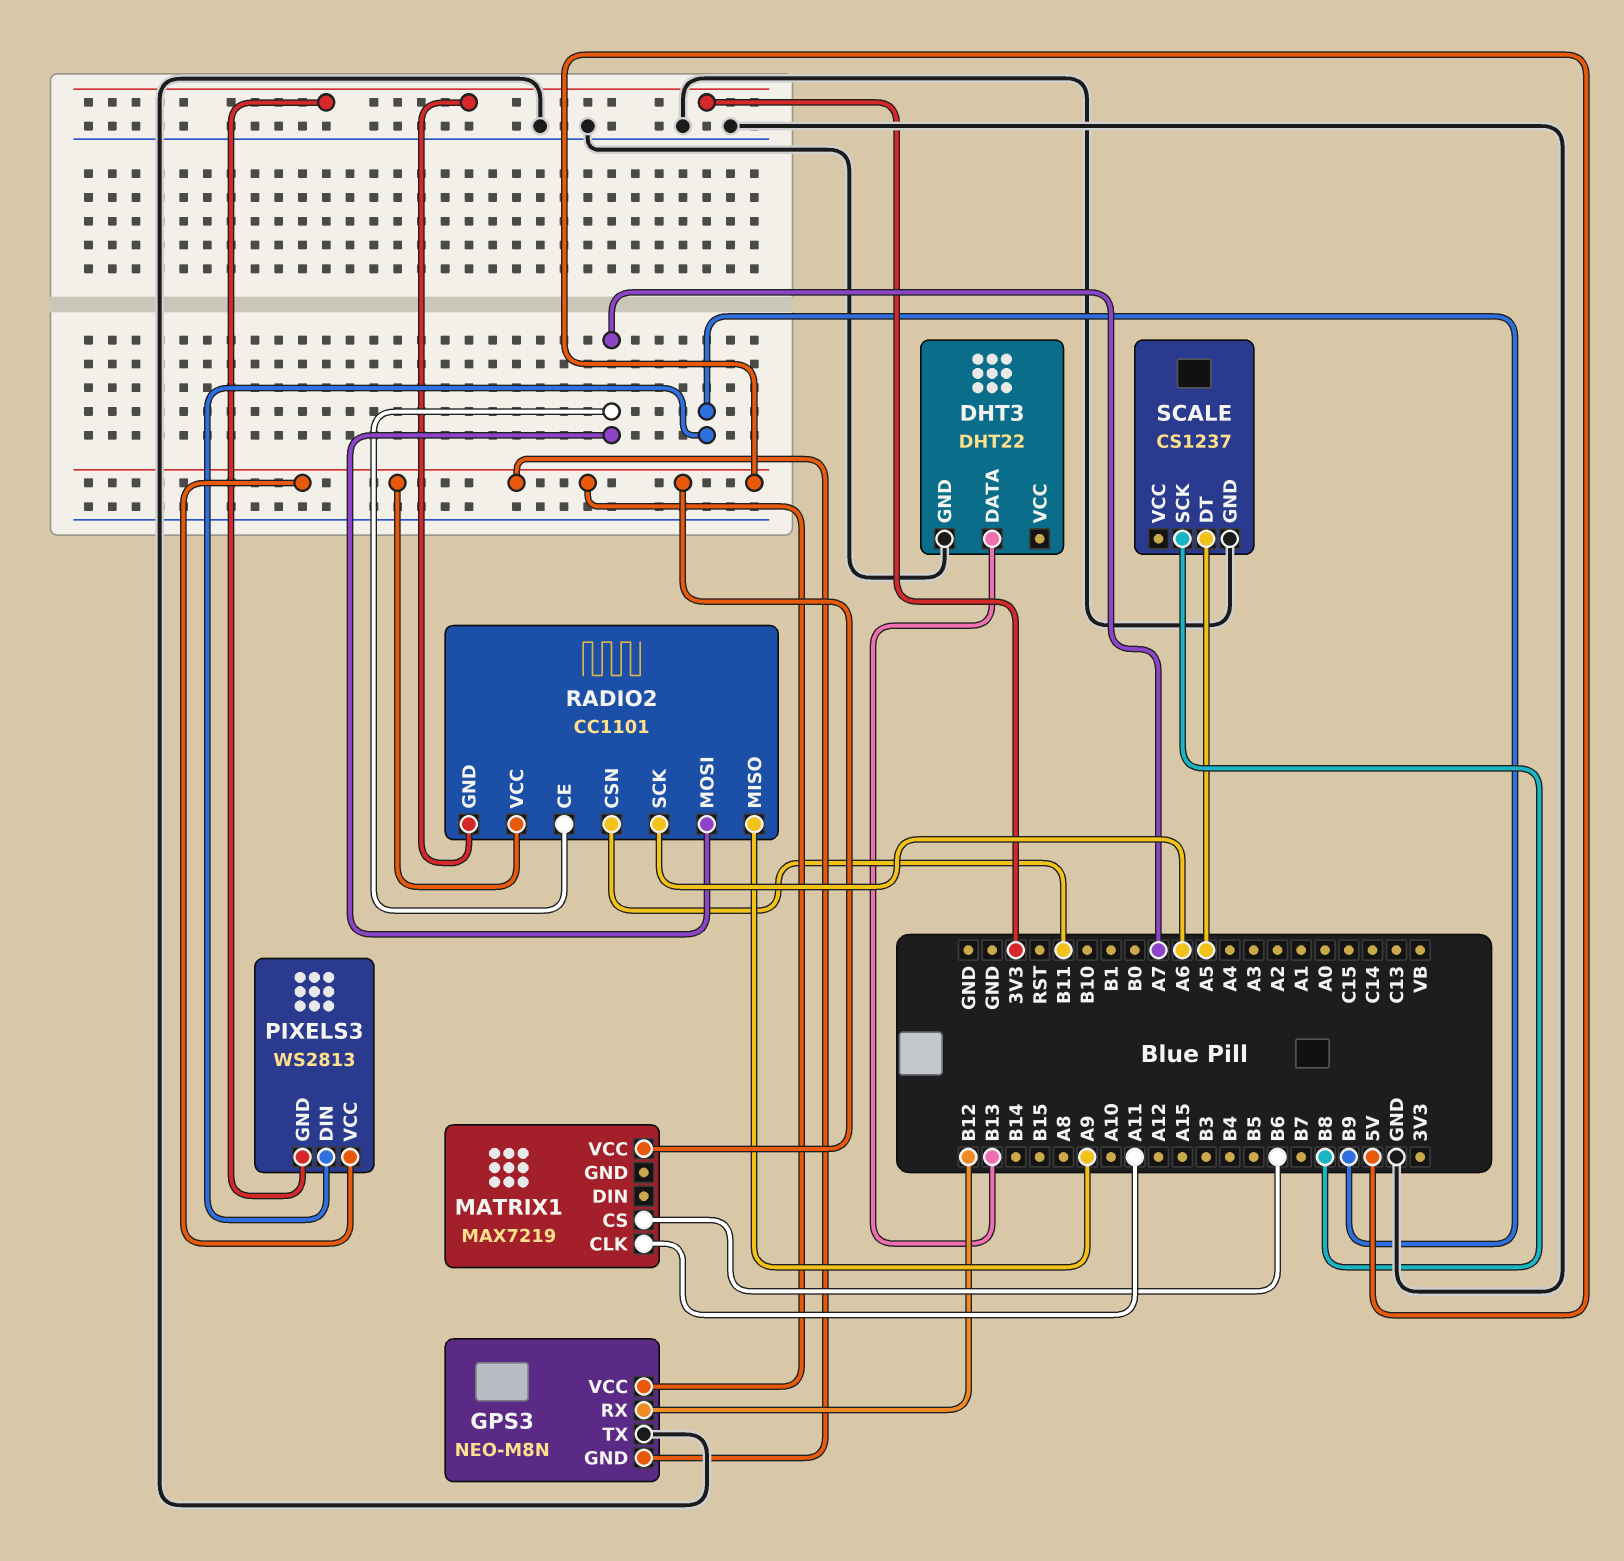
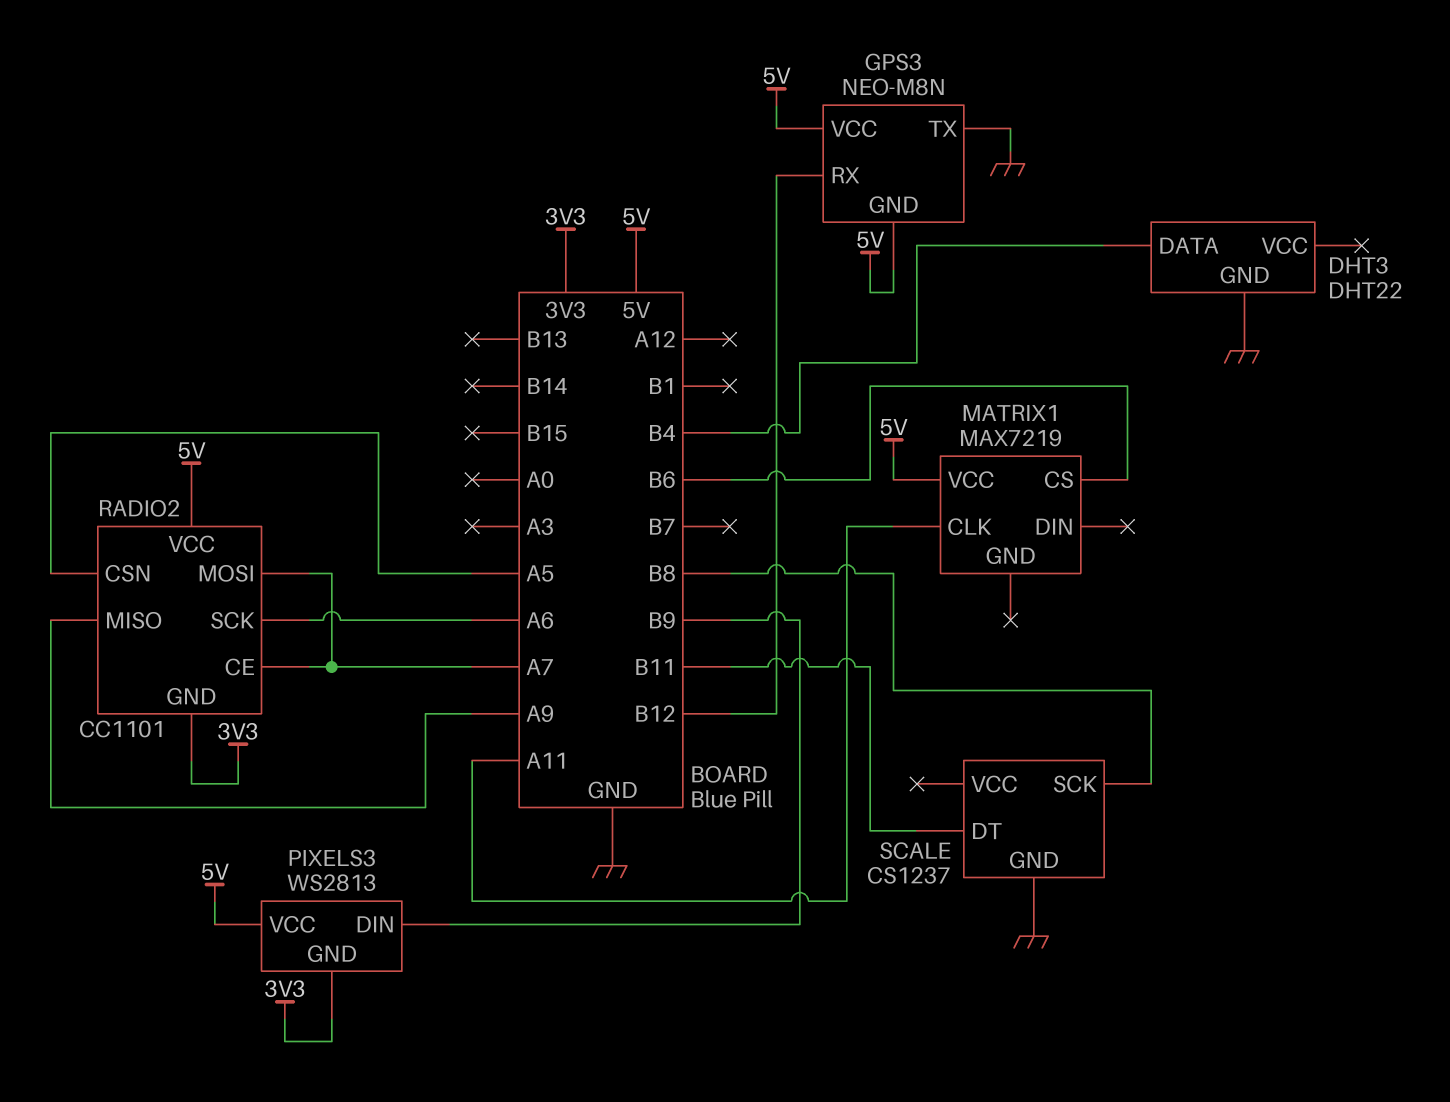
DHT3 pin DATA: B13 -> B4
RADIO2 pin CSN: B11 -> A5
SCALE pin DT: A5 -> B11

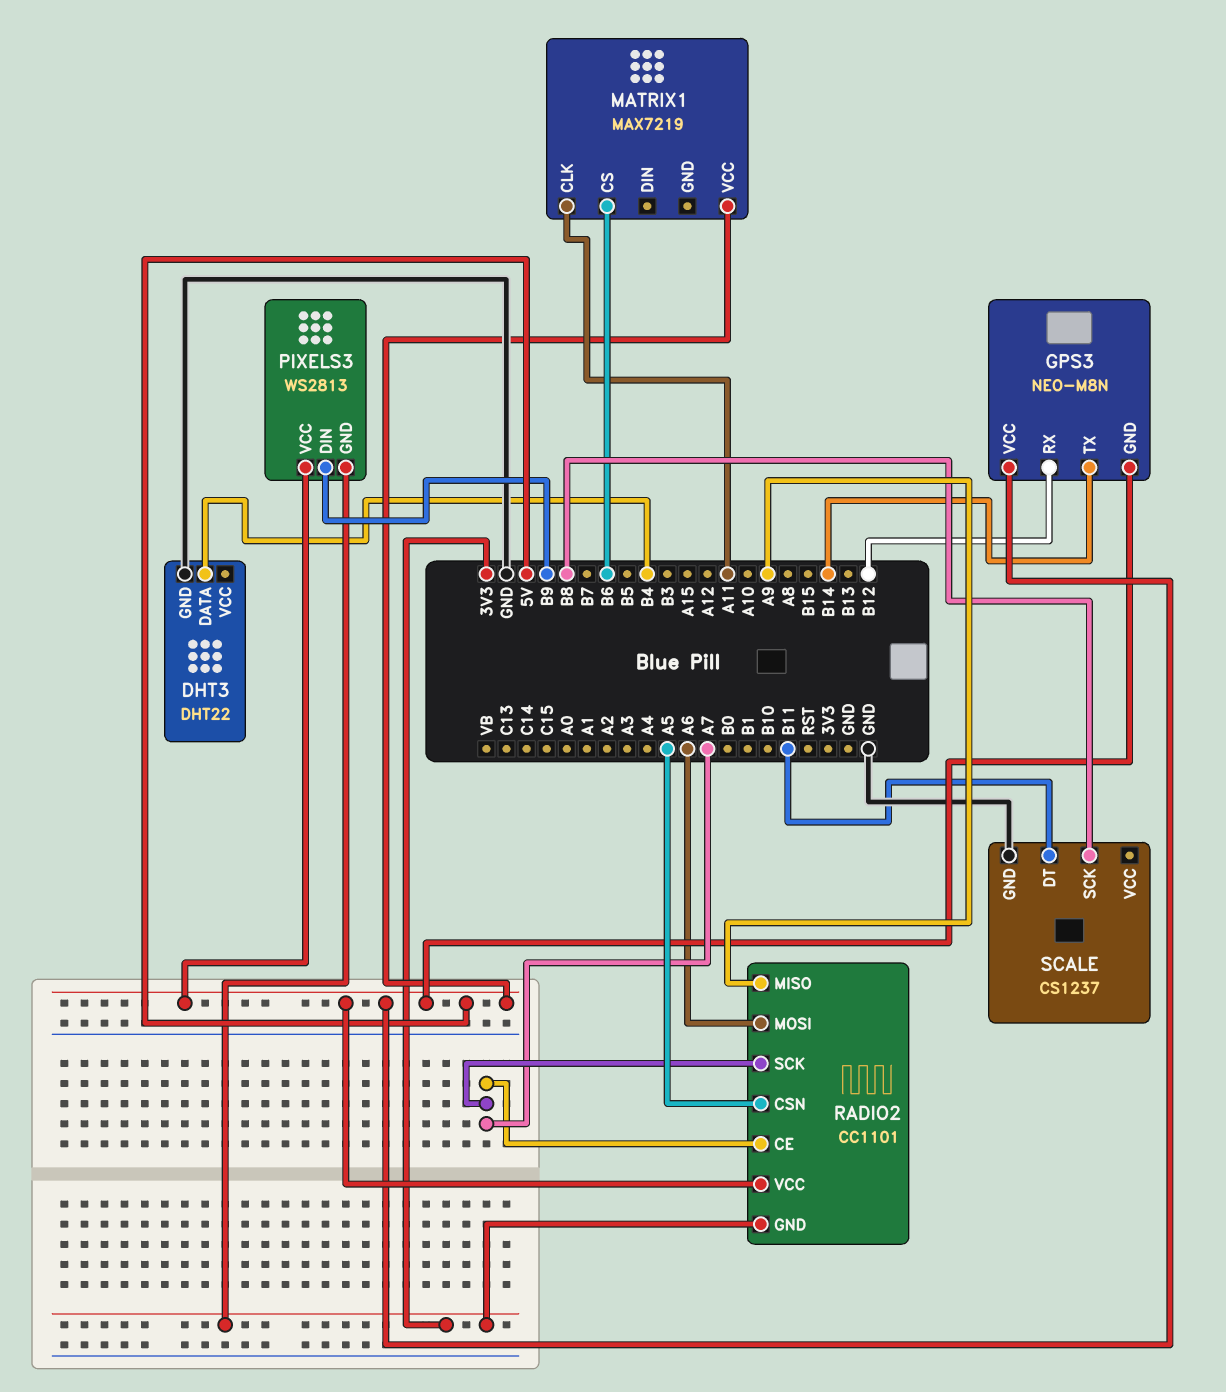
GPS3 pin TX: GND -> B14
RADIO2 pin MOSI: A7 -> A6
RADIO2 pin SCK: A6 -> A7

